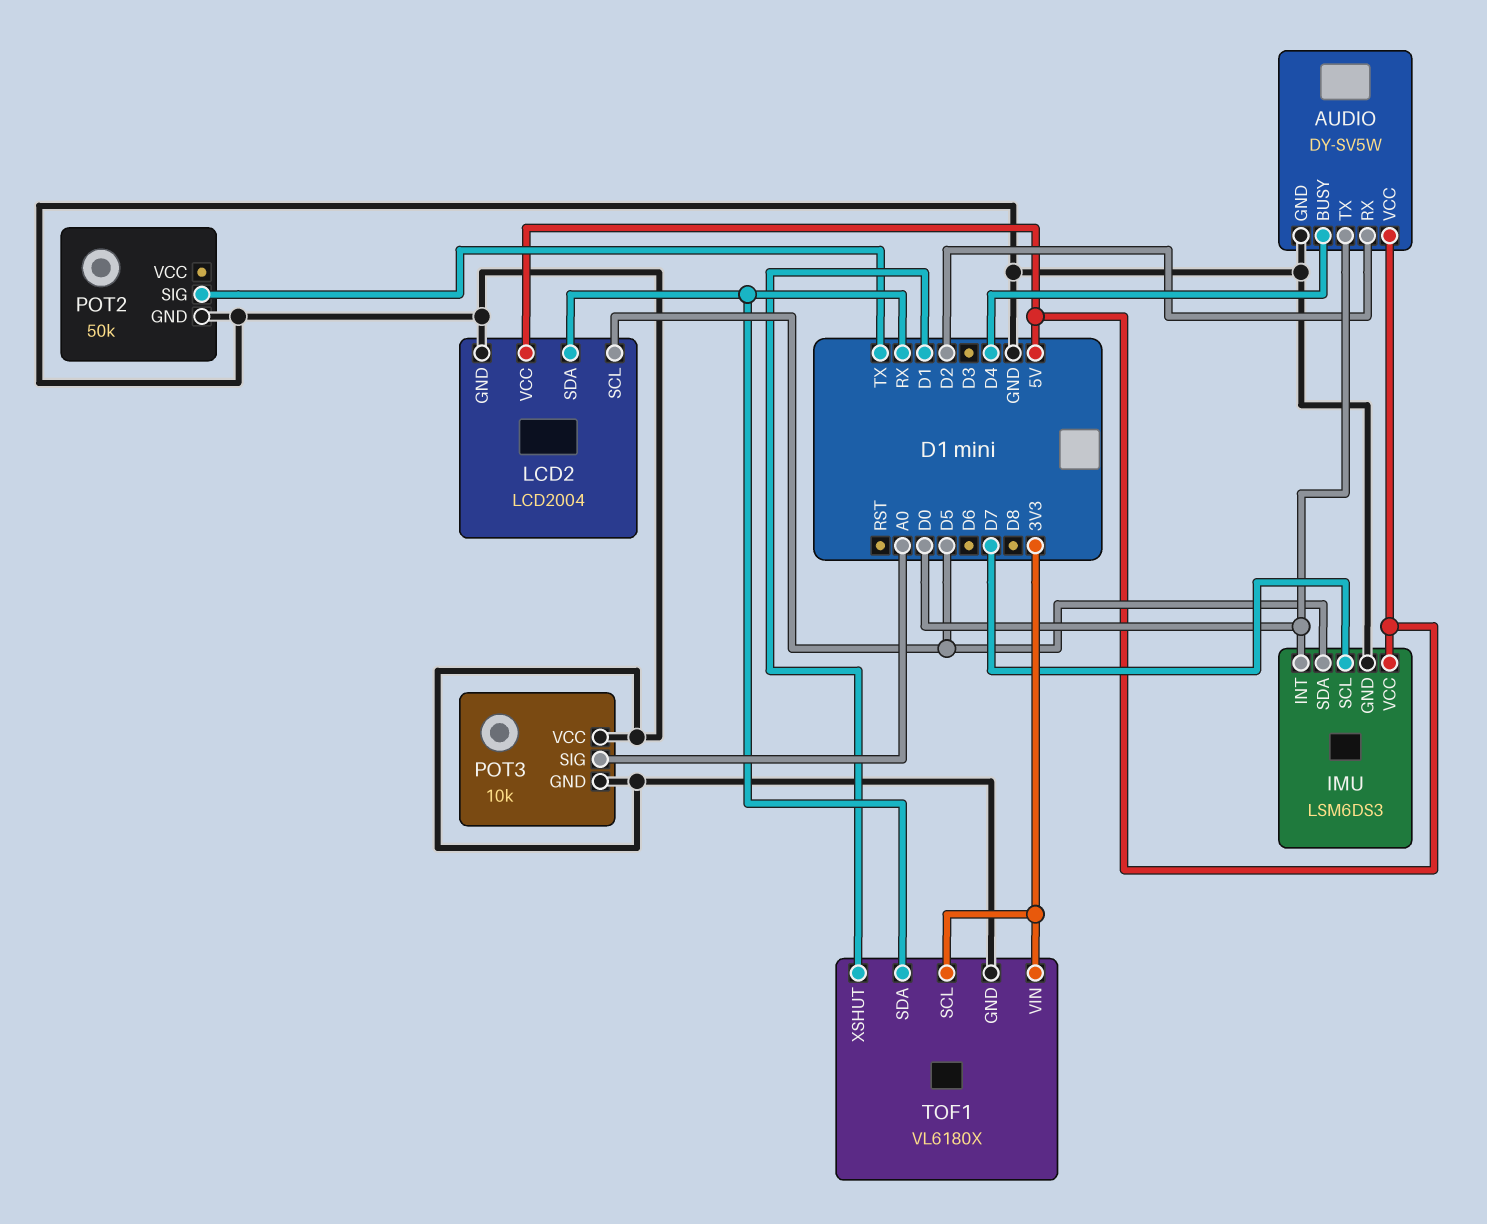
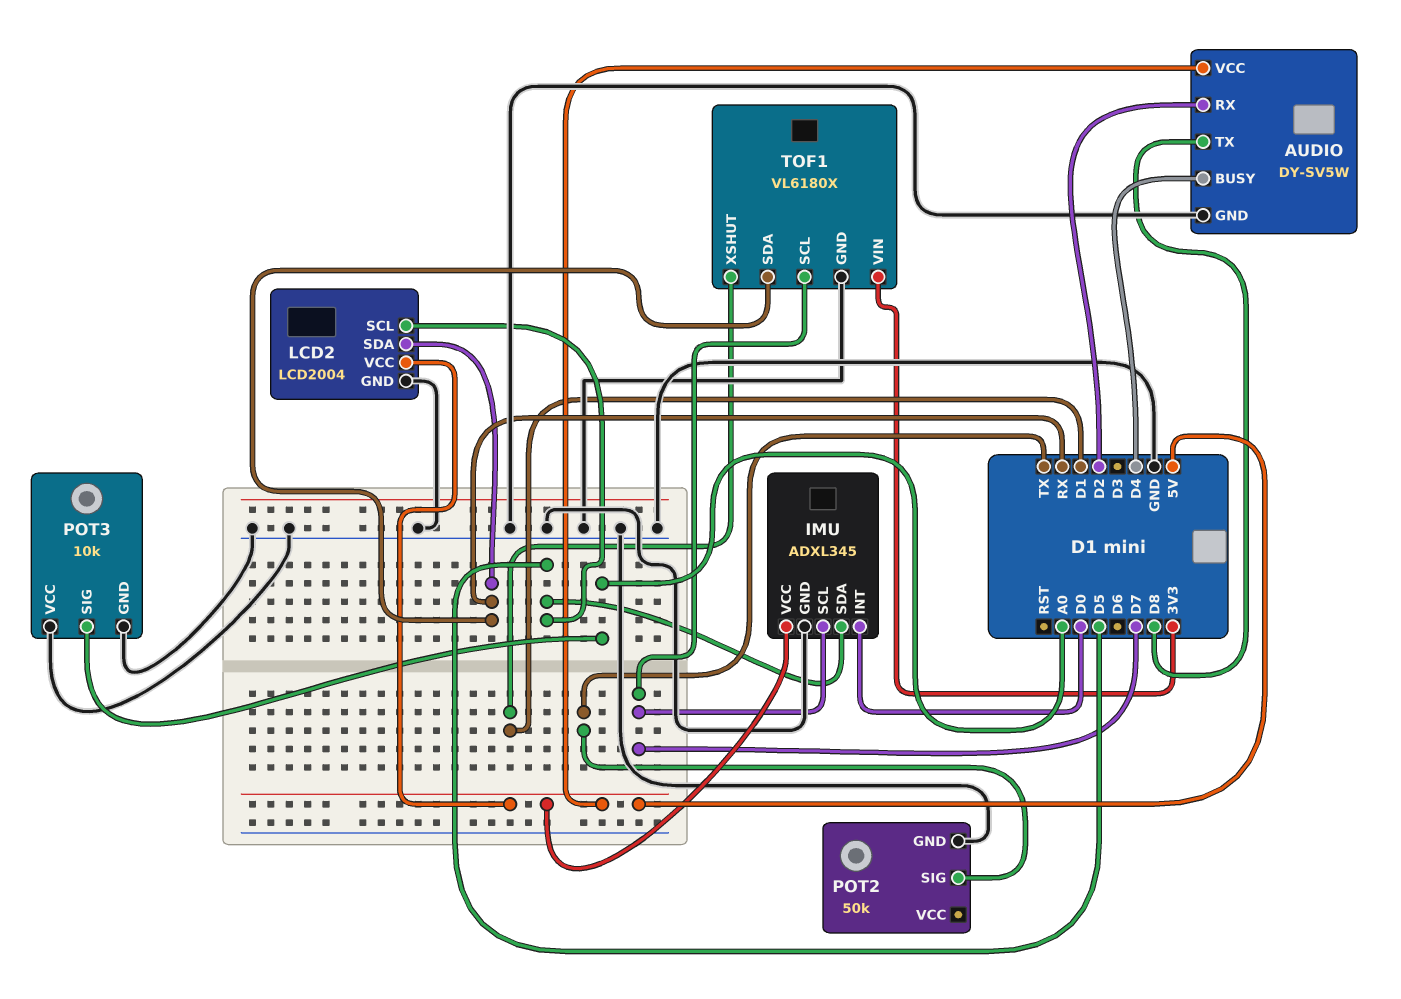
AUDIO pin TX: D0 -> D8
IMU: LSM6DS3 -> ADXL345
TOF1 pin SCL: 3V3 -> D7

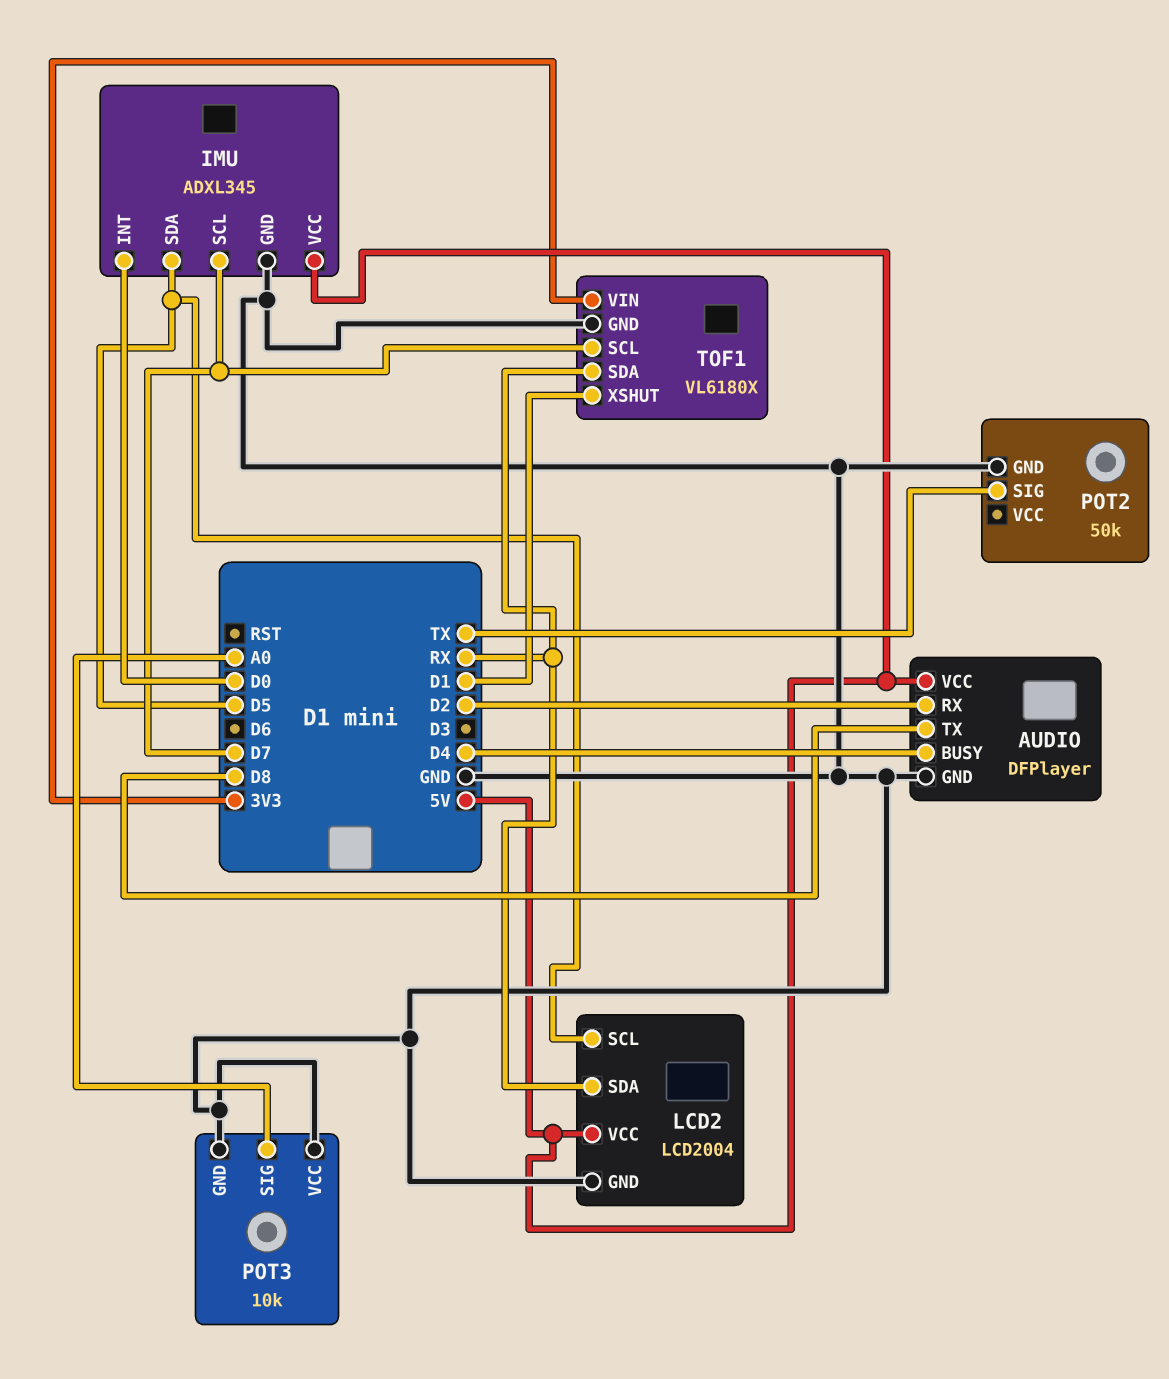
AUDIO: DY-SV5W -> DFPlayer

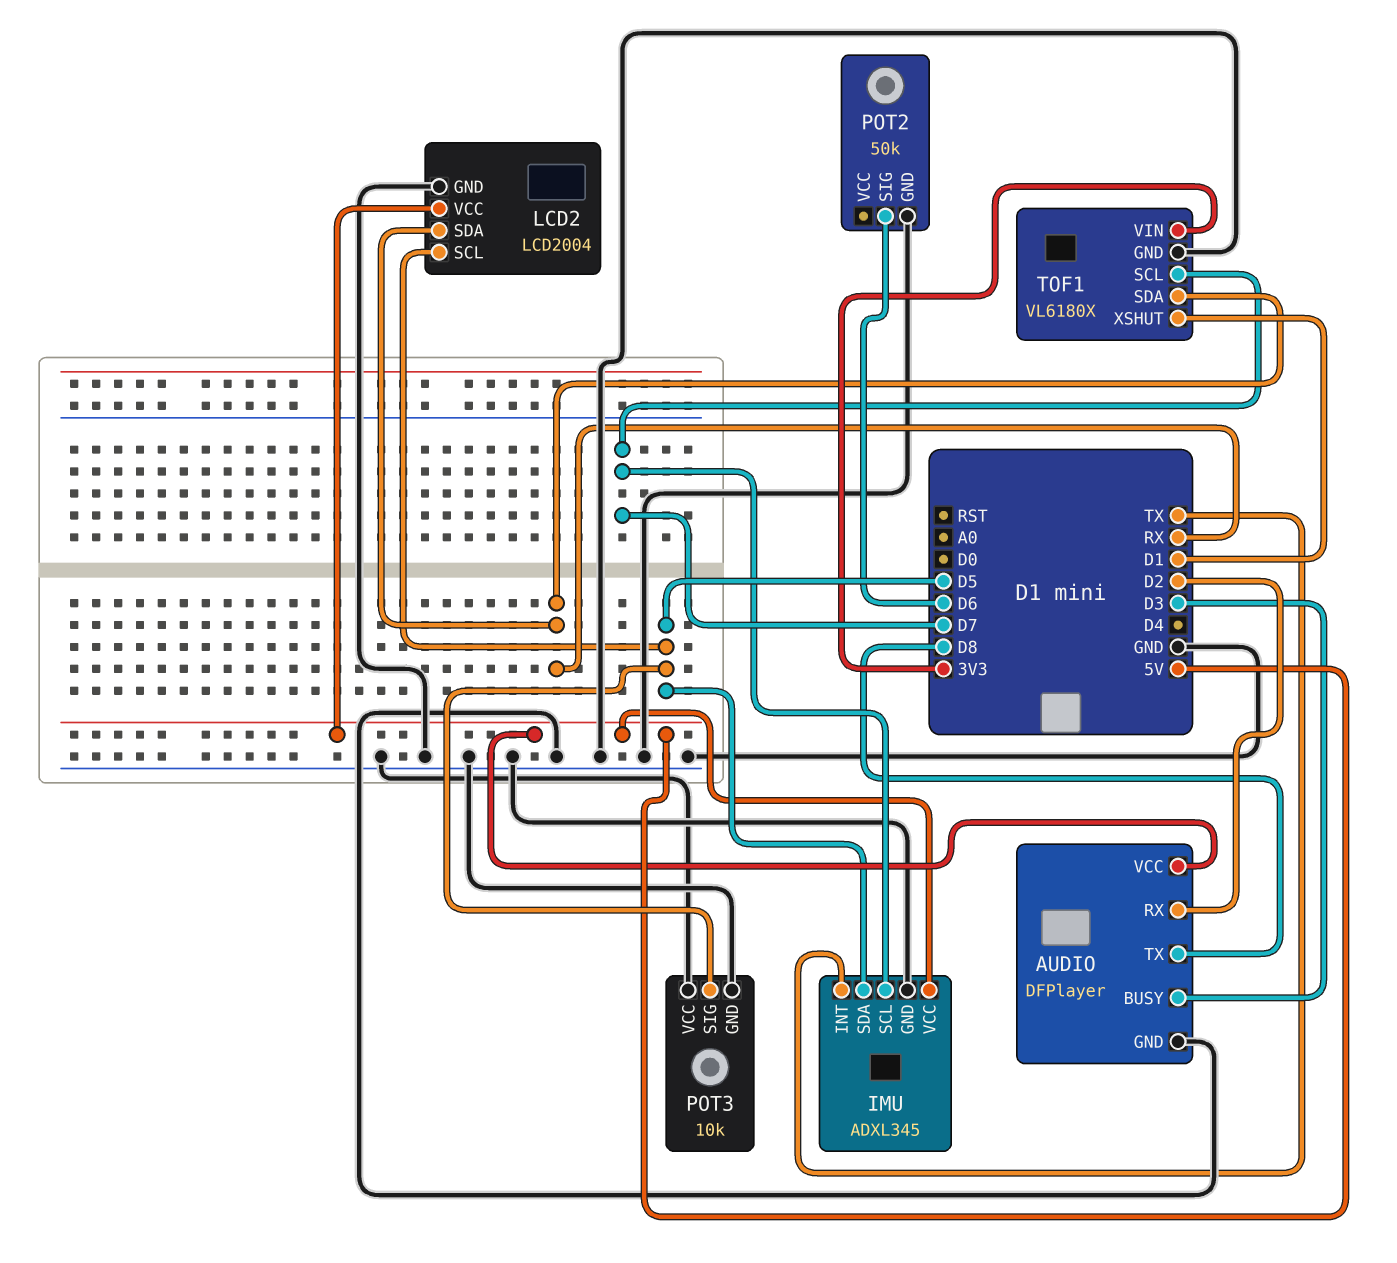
AUDIO pin BUSY: D4 -> D3
IMU pin INT: D0 -> TX
POT2 pin SIG: TX -> D6
POT3 pin SIG: A0 -> D5

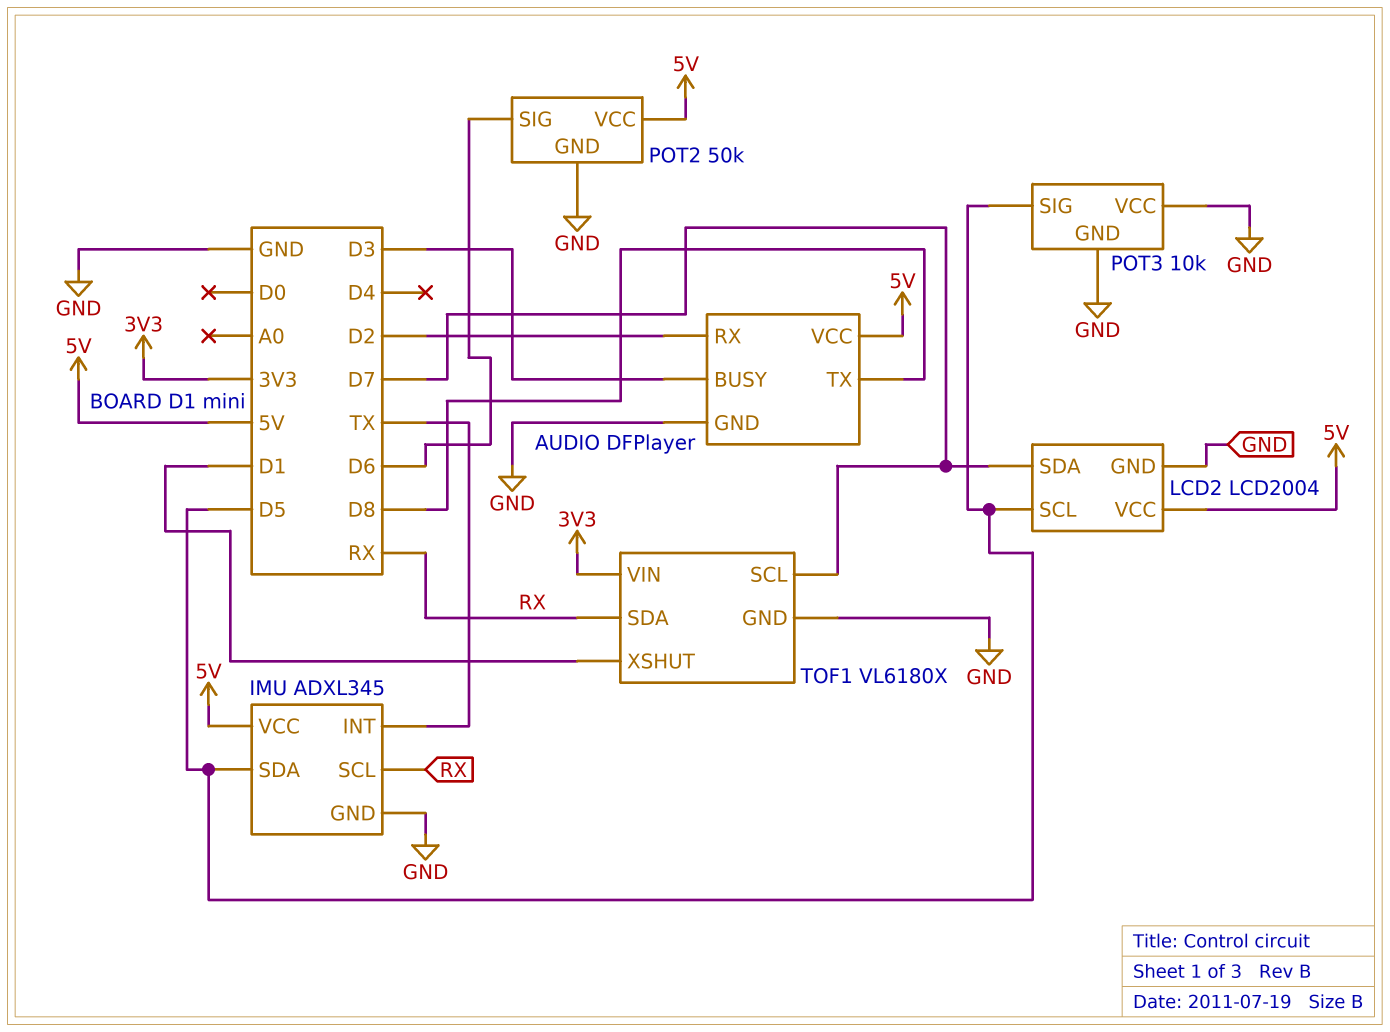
IMU pin SCL: D7 -> RX
LCD2 pin SDA: RX -> D7
POT2 pin VCC: none -> 5V

